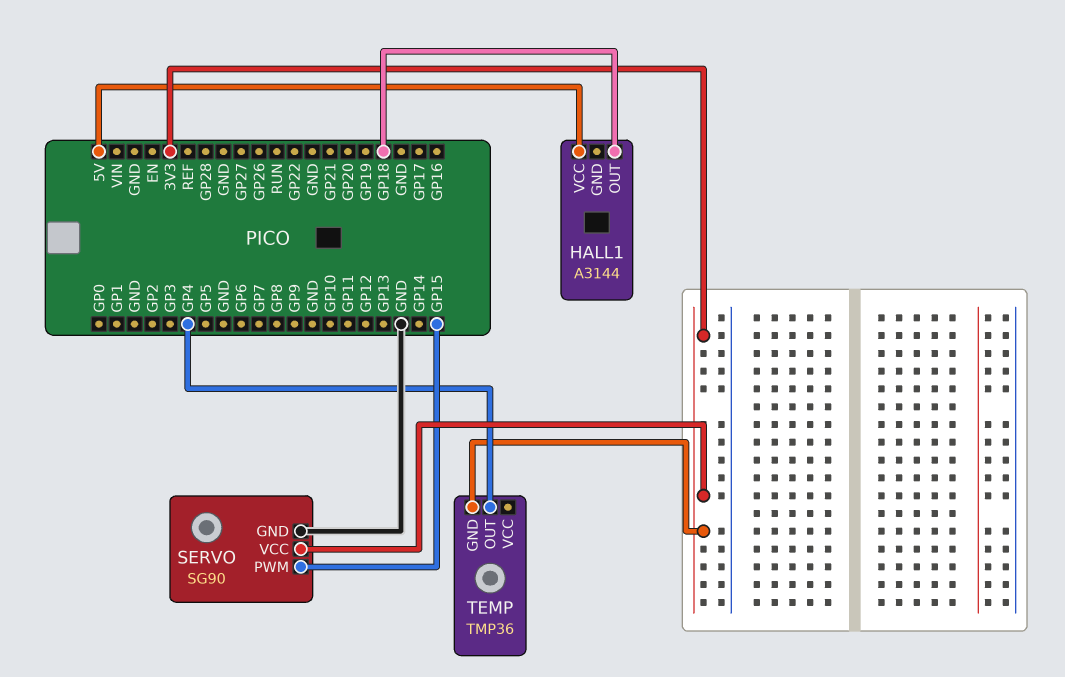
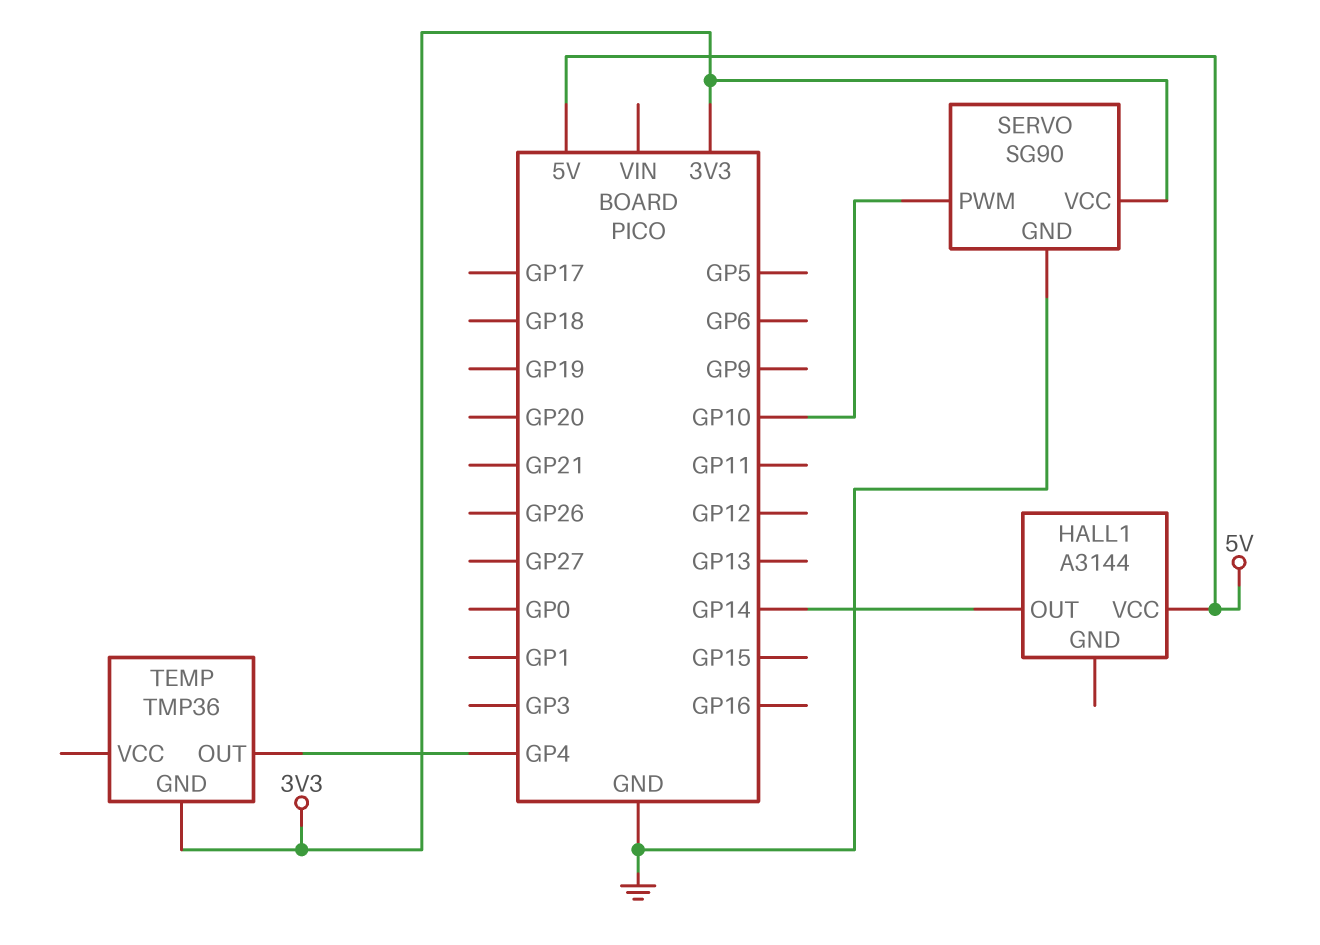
HALL1 pin OUT: GP18 -> GP14
SERVO pin PWM: GP15 -> GP10

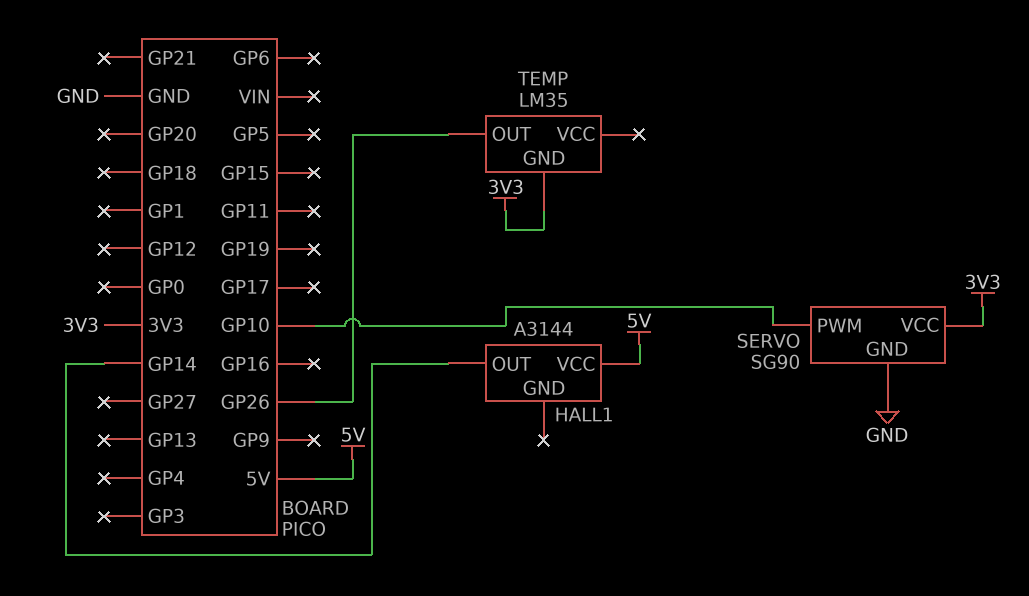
TEMP: TMP36 -> LM35
TEMP pin OUT: GP4 -> GP26

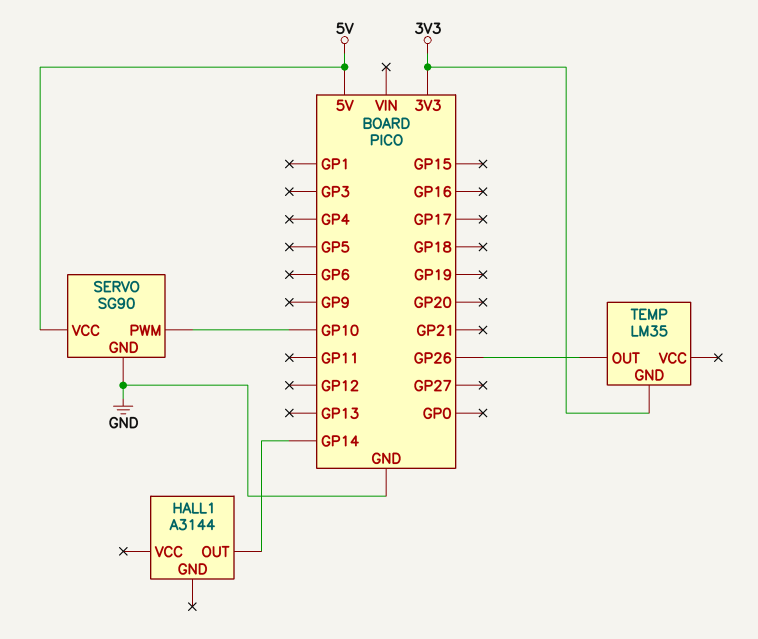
HALL1 pin VCC: 5V -> none
SERVO pin VCC: 3V3 -> 5V

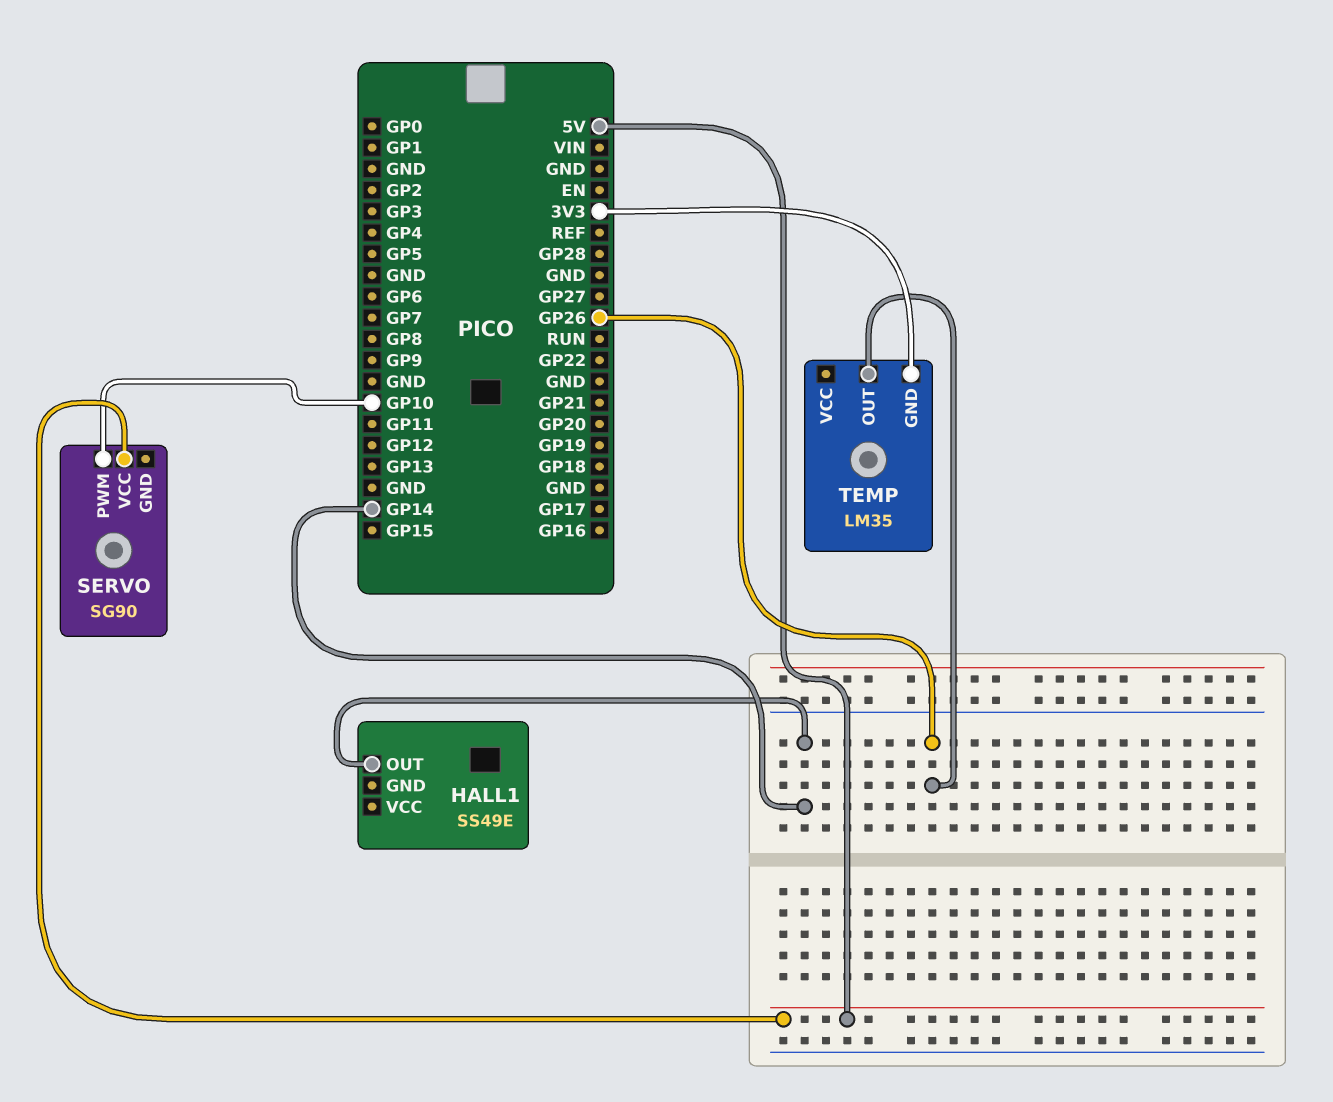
HALL1: A3144 -> SS49E
SERVO pin GND: GND -> none

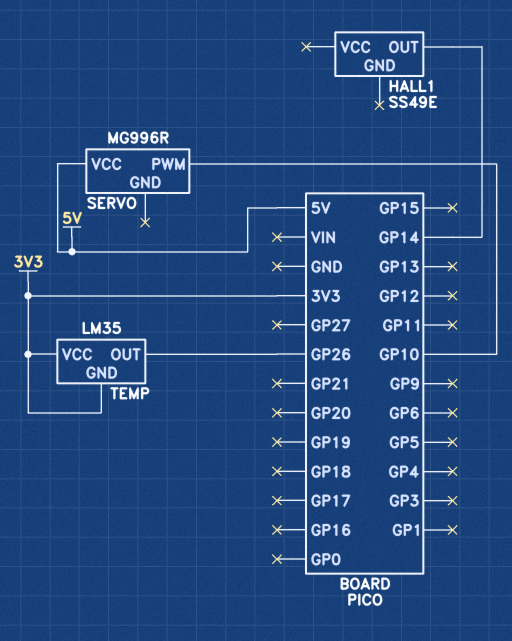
SERVO: SG90 -> MG996R
TEMP pin VCC: none -> 3V3

